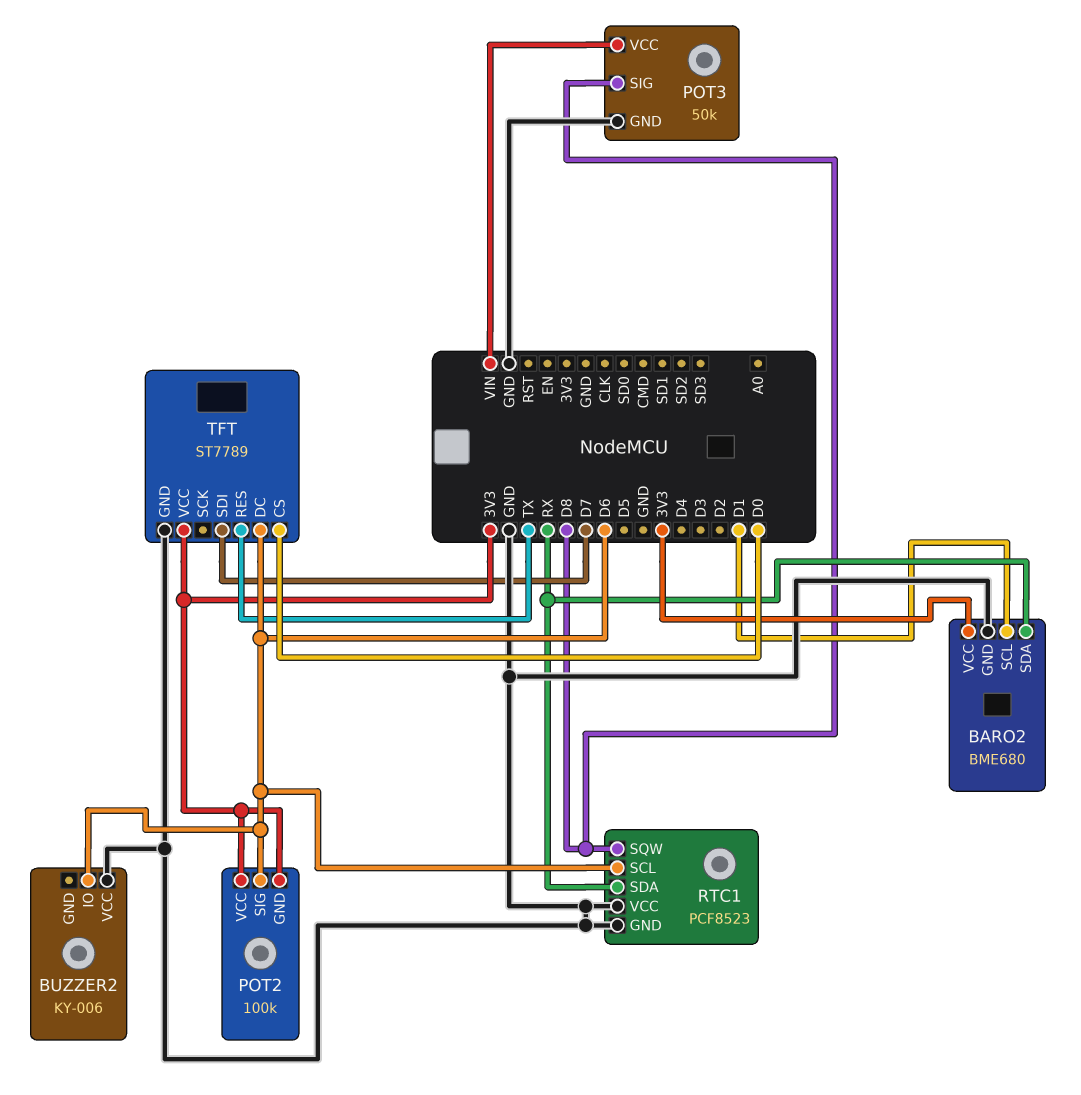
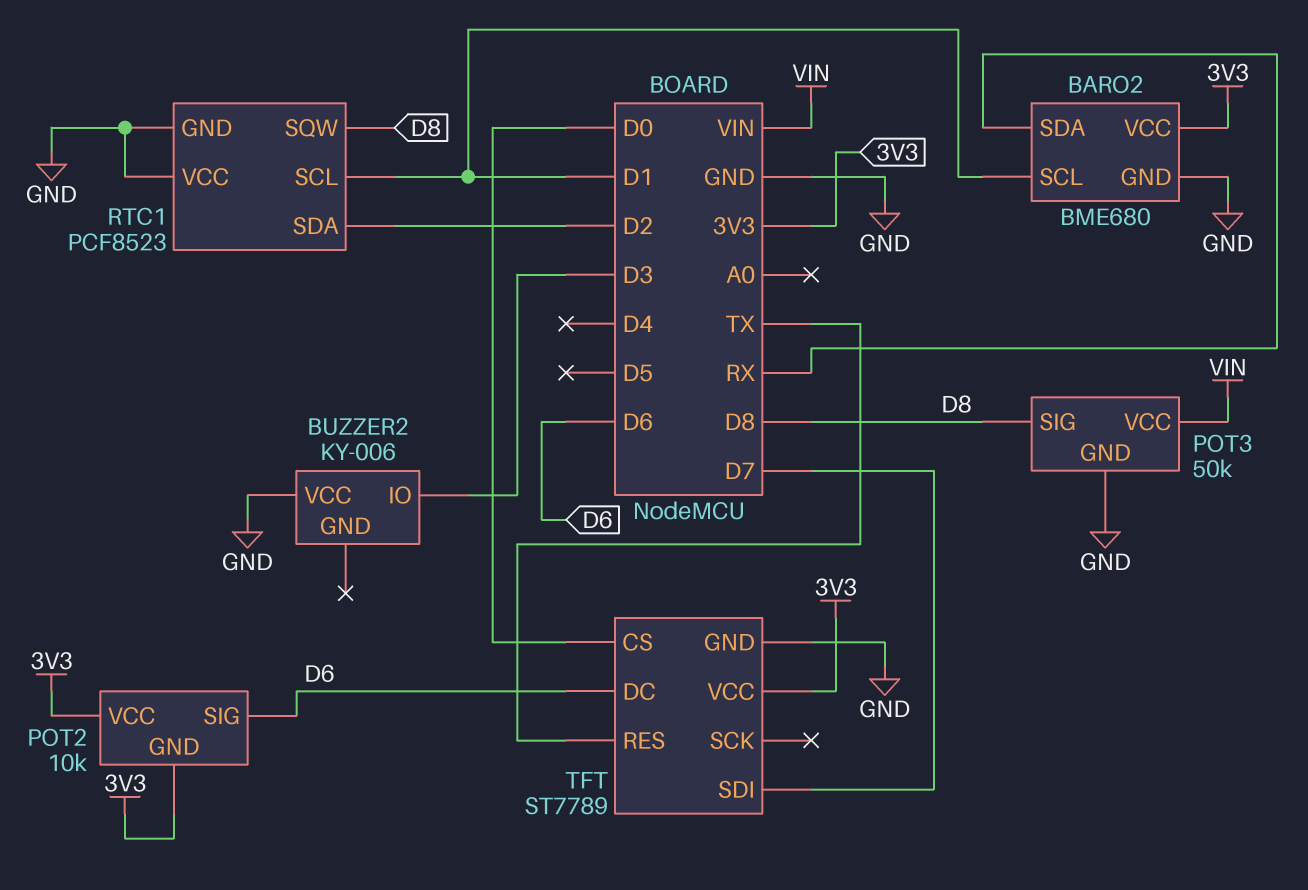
BUZZER2 pin IO: D6 -> D3
POT2: 100k -> 10k
RTC1 pin SCL: D6 -> D1
RTC1 pin SDA: RX -> D2

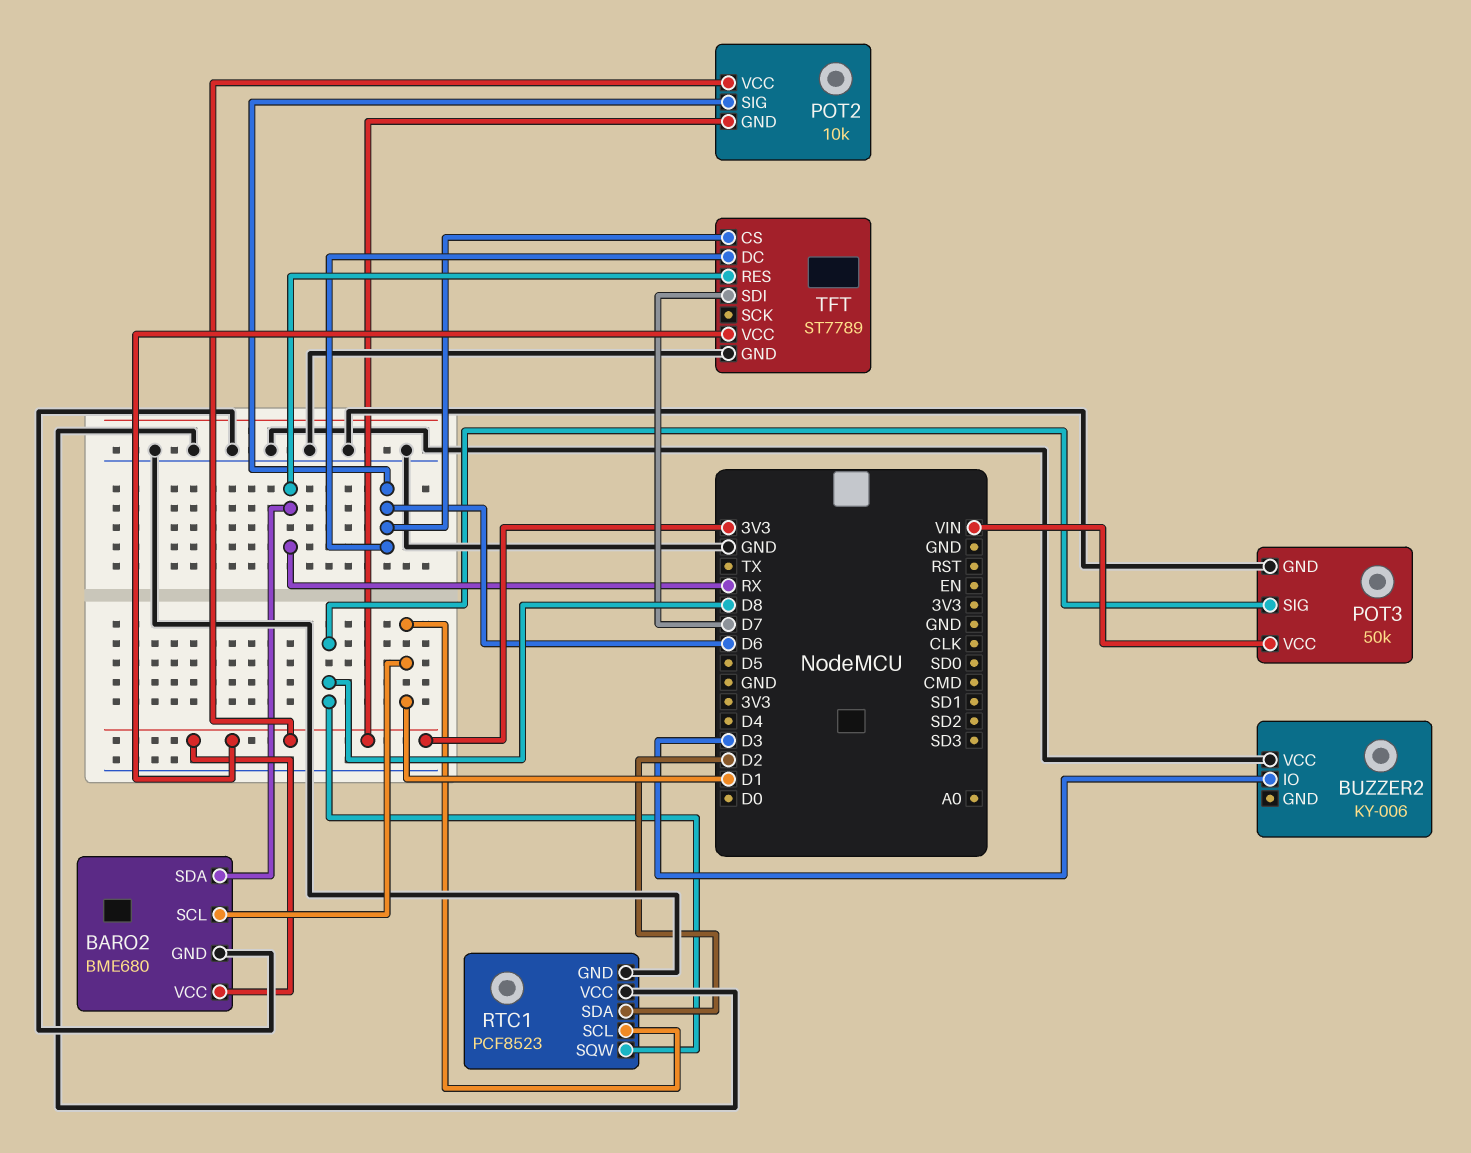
TFT pin CS: D0 -> D6
TFT pin RES: TX -> RX

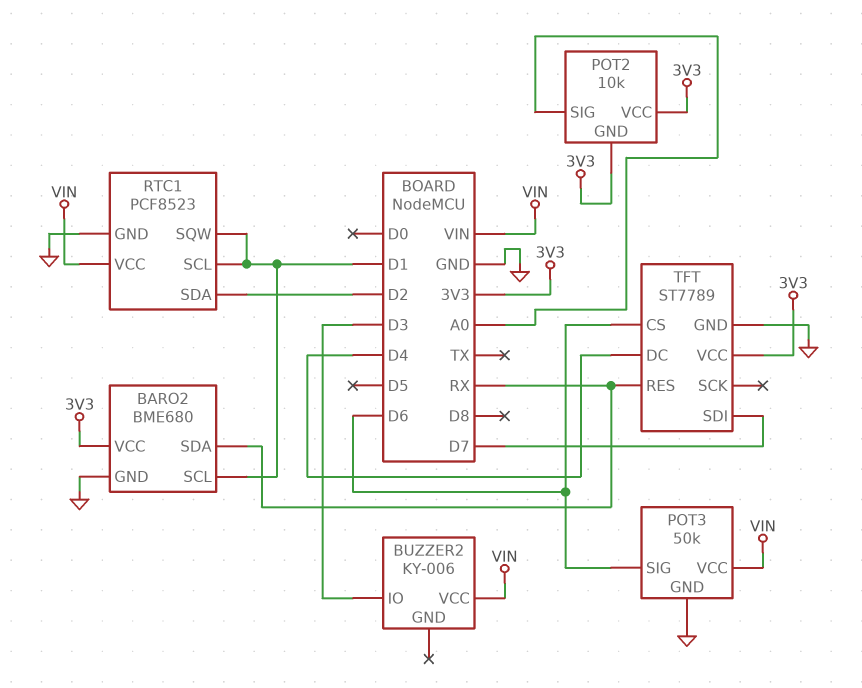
BUZZER2 pin VCC: GND -> VIN
POT2 pin SIG: D6 -> A0
POT3 pin SIG: D8 -> D6
RTC1 pin SQW: D8 -> D1
RTC1 pin VCC: GND -> VIN
TFT pin DC: D6 -> D4

